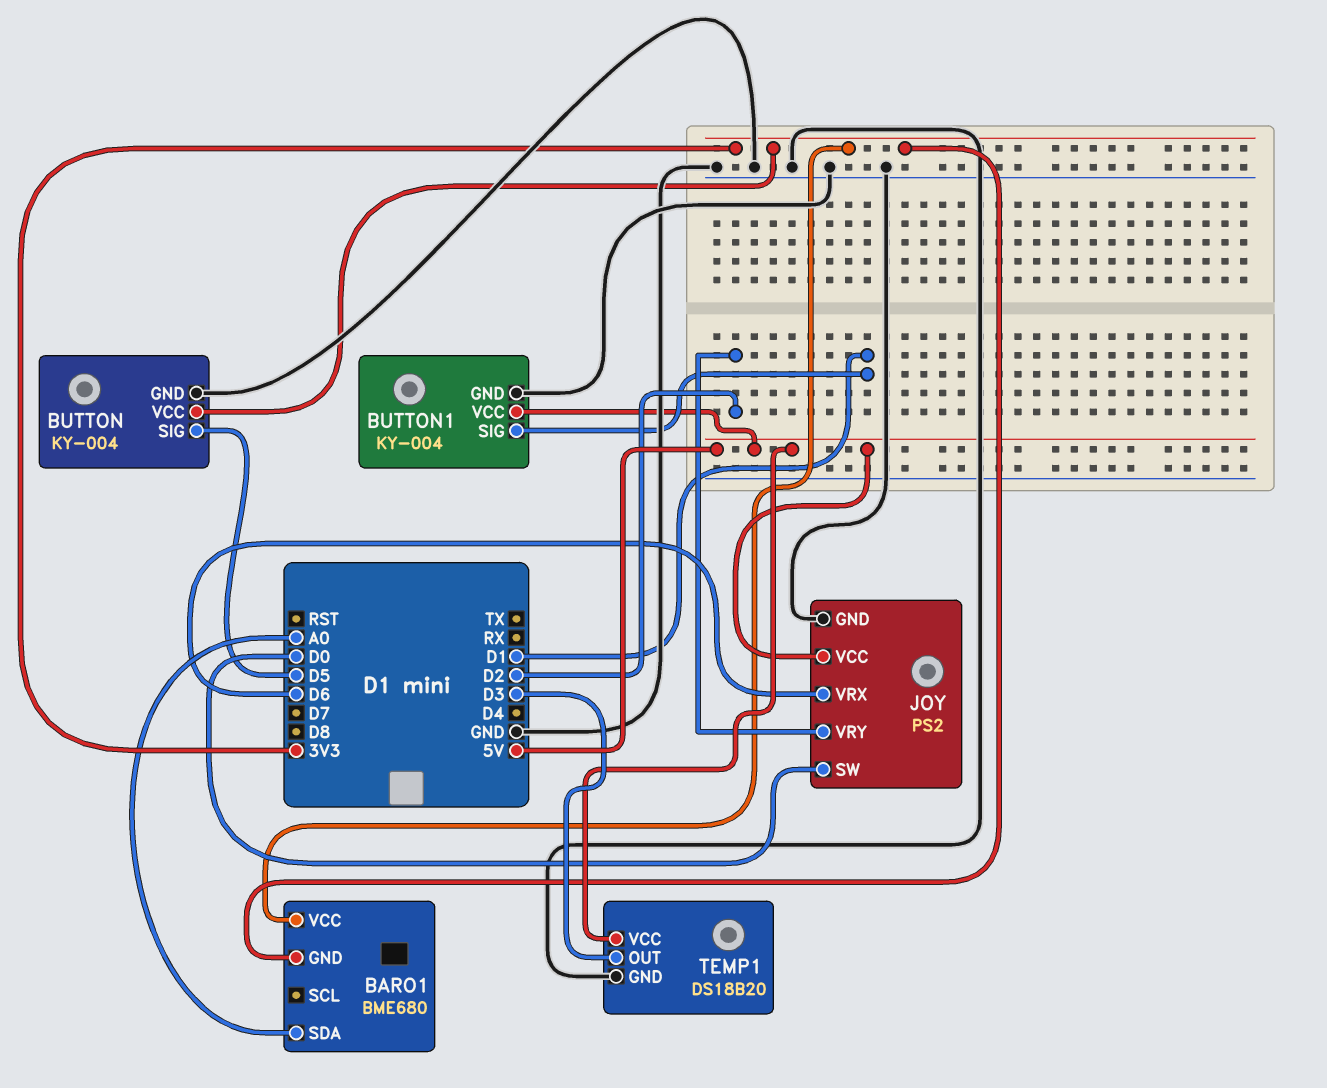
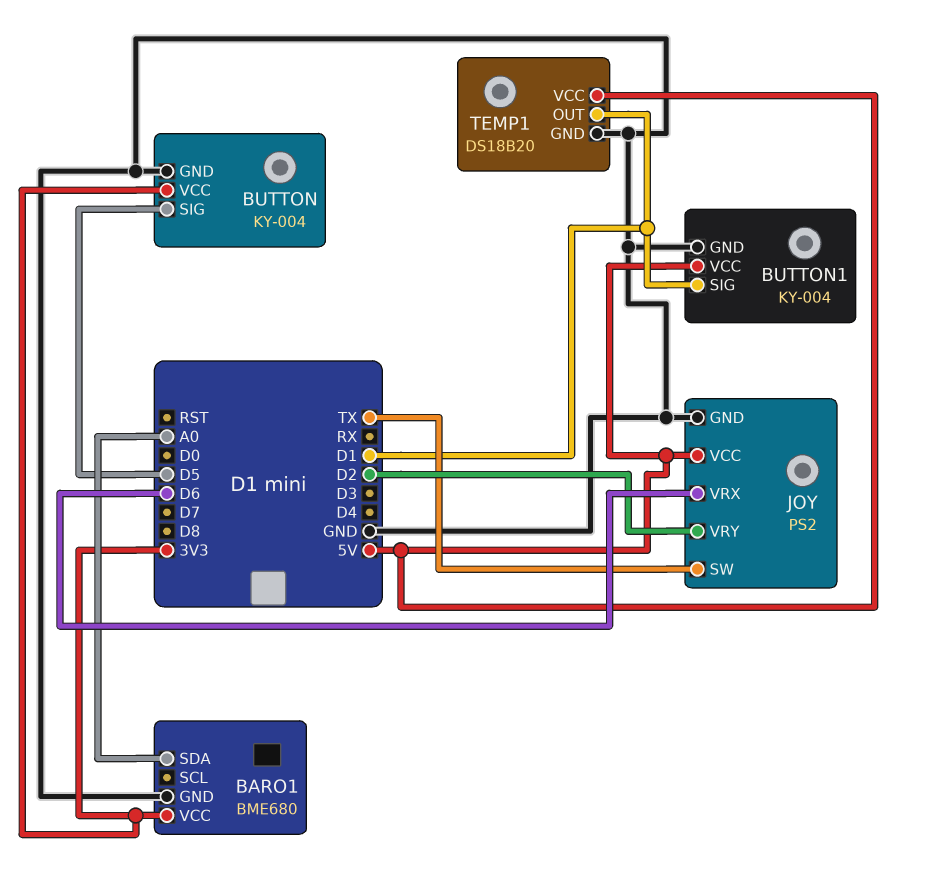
BARO1 pin GND: 3V3 -> GND
JOY pin SW: D0 -> TX
TEMP1 pin OUT: D3 -> D1

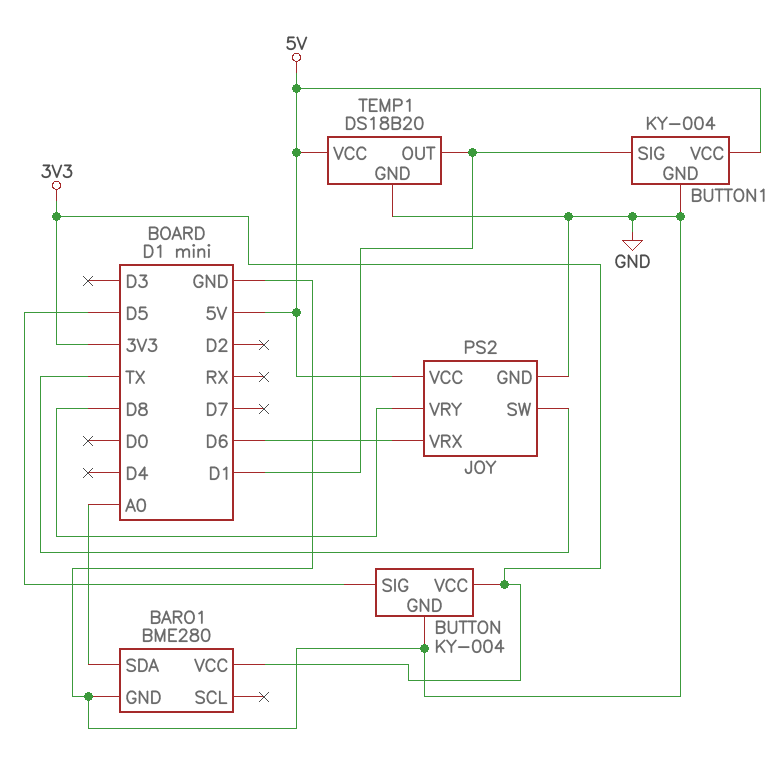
BARO1: BME680 -> BME280
JOY pin VRY: D2 -> D8

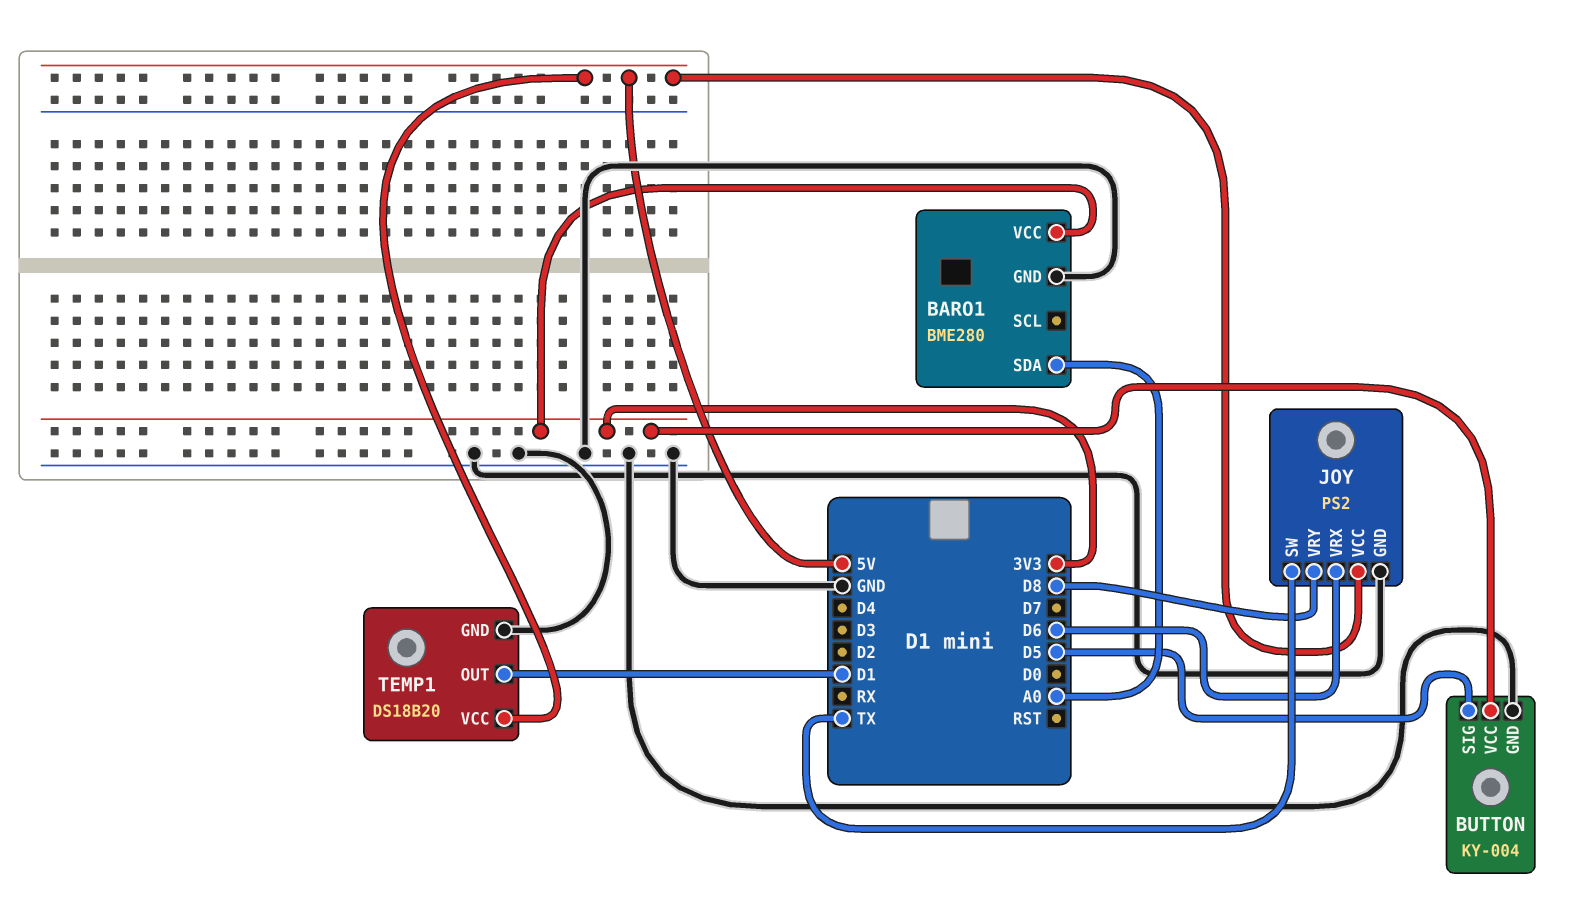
BUTTON1: KY-004 -> none
BUTTON1 pin GND: GND -> none
BUTTON1 pin SIG: D1 -> none
BUTTON1 pin VCC: 5V -> none

